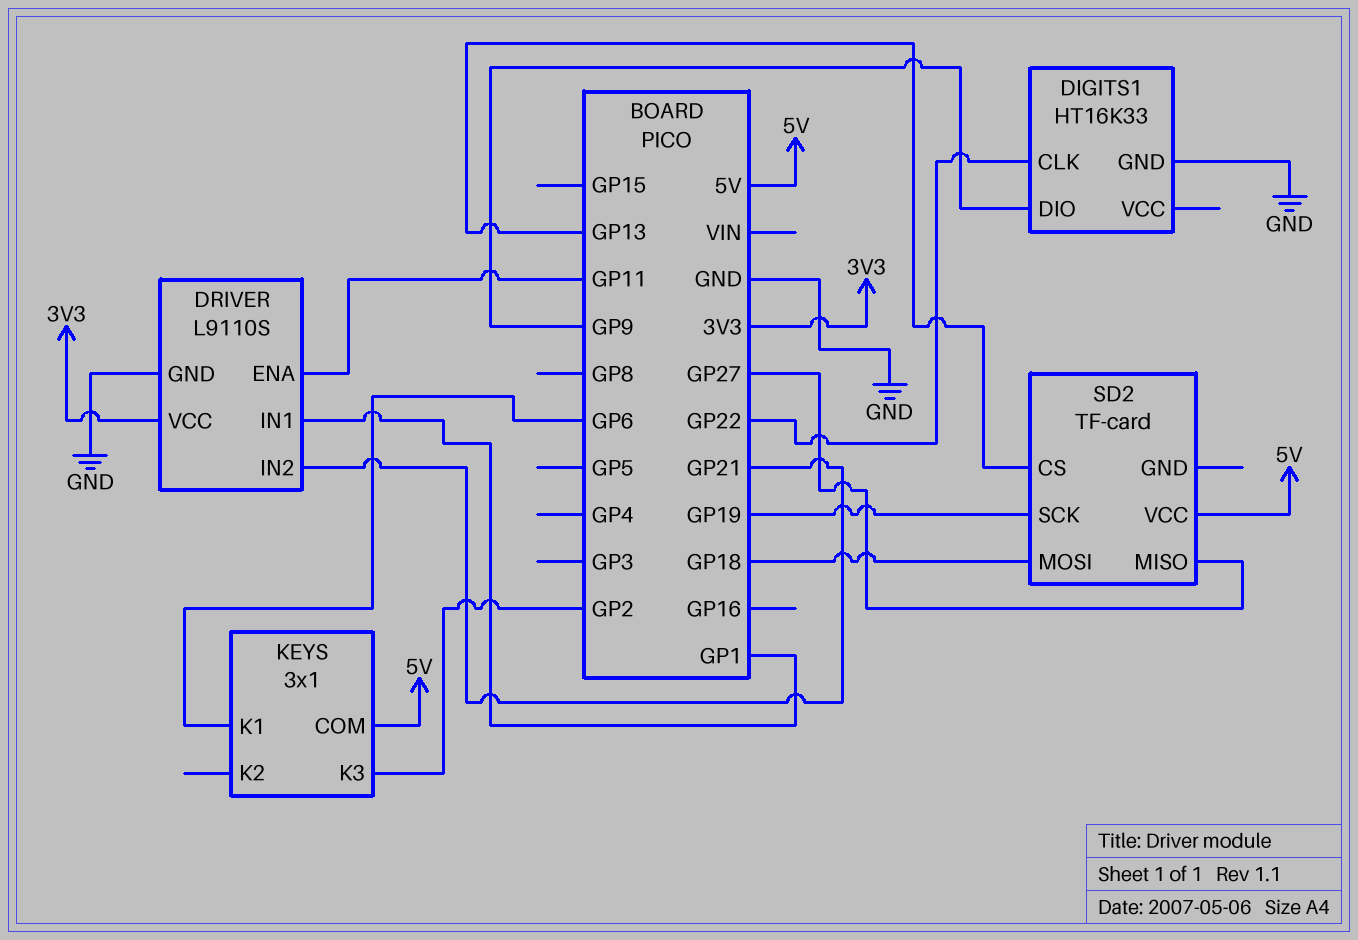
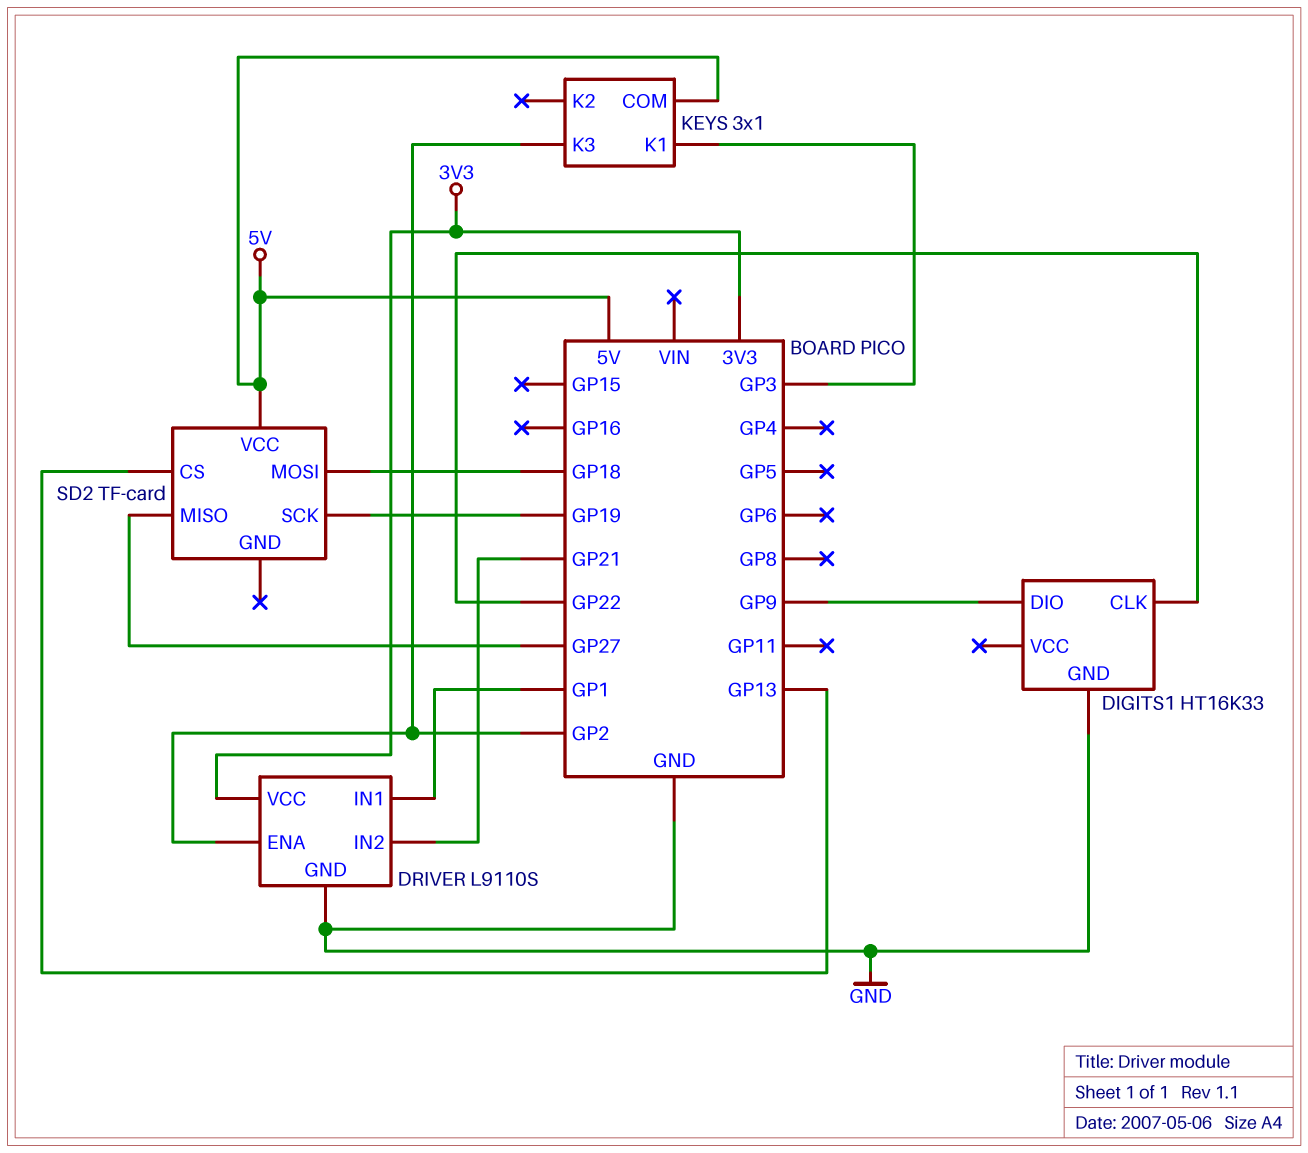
DRIVER pin ENA: GP11 -> GP2
KEYS pin K1: GP6 -> GP3

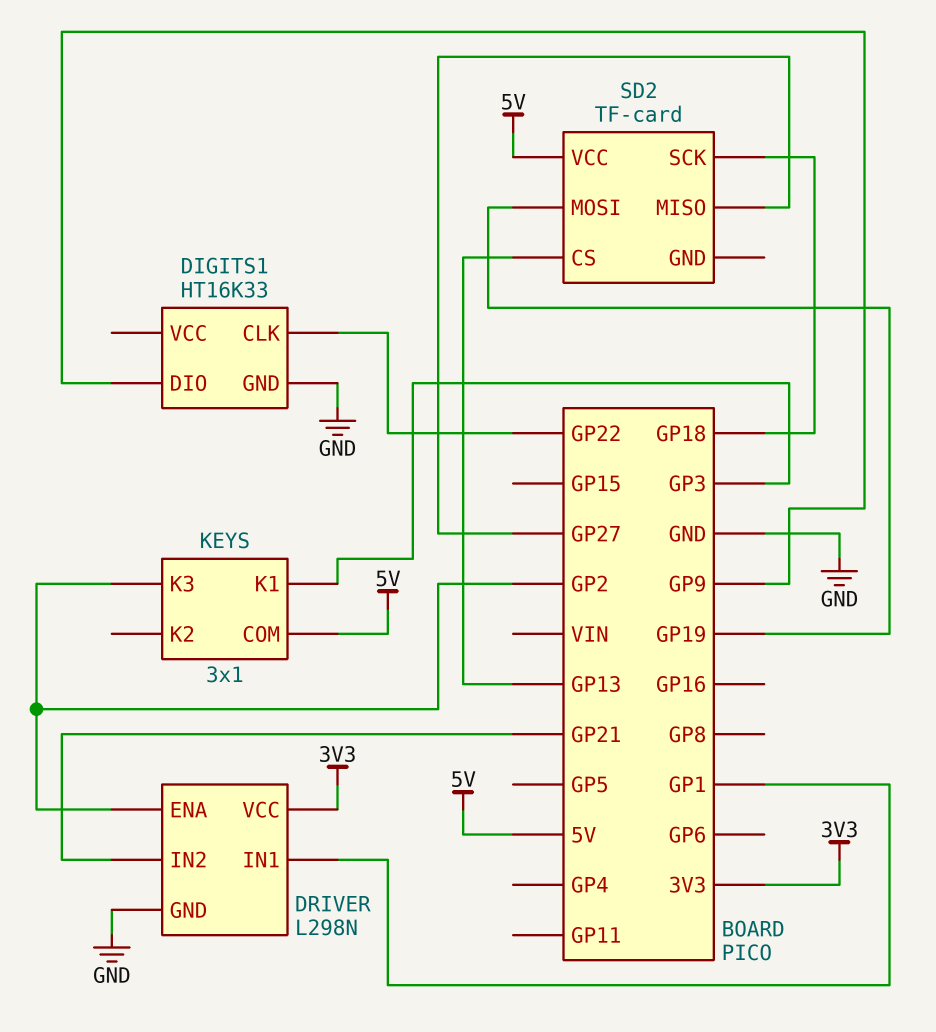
DRIVER: L9110S -> L298N
SD2 pin MOSI: GP18 -> GP19
SD2 pin SCK: GP19 -> GP18

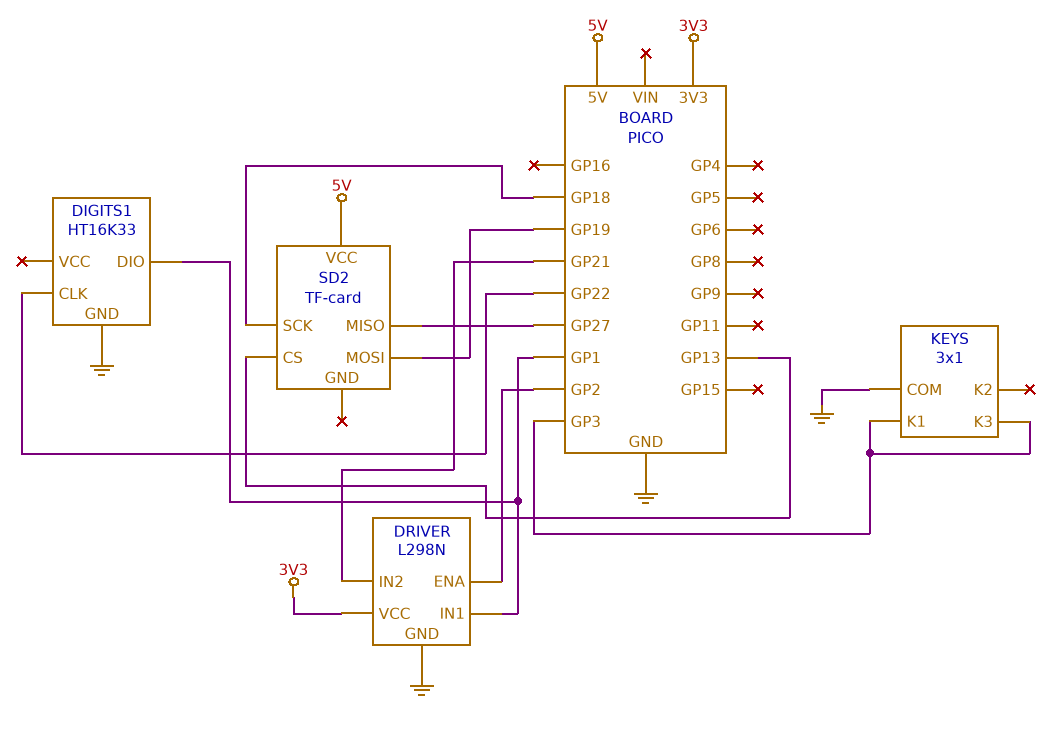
DIGITS1 pin DIO: GP9 -> GP1
KEYS pin COM: 5V -> GND
KEYS pin K3: GP2 -> GP3

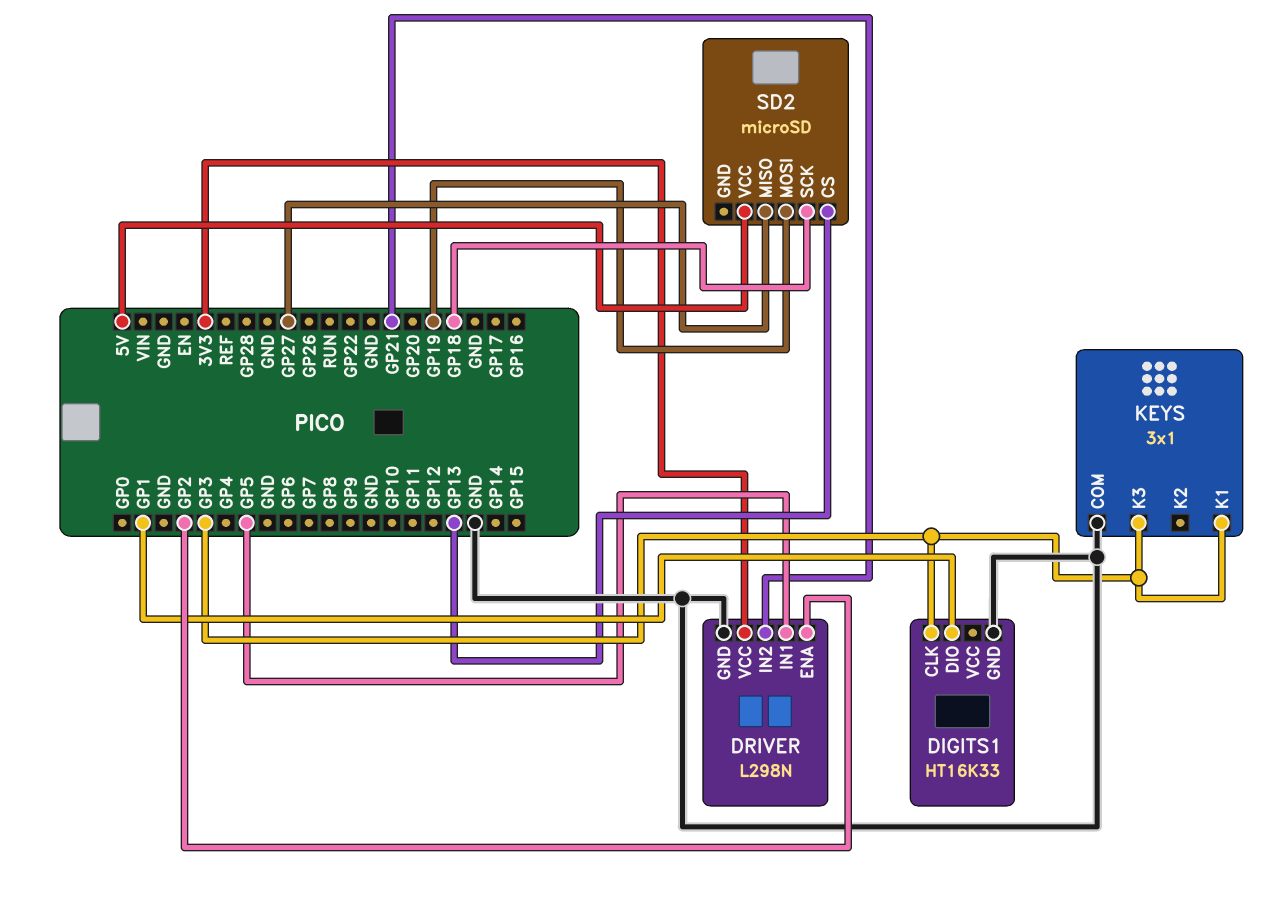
DIGITS1 pin CLK: GP22 -> GP3
DRIVER pin IN1: GP1 -> GP5
SD2: TF-card -> microSD

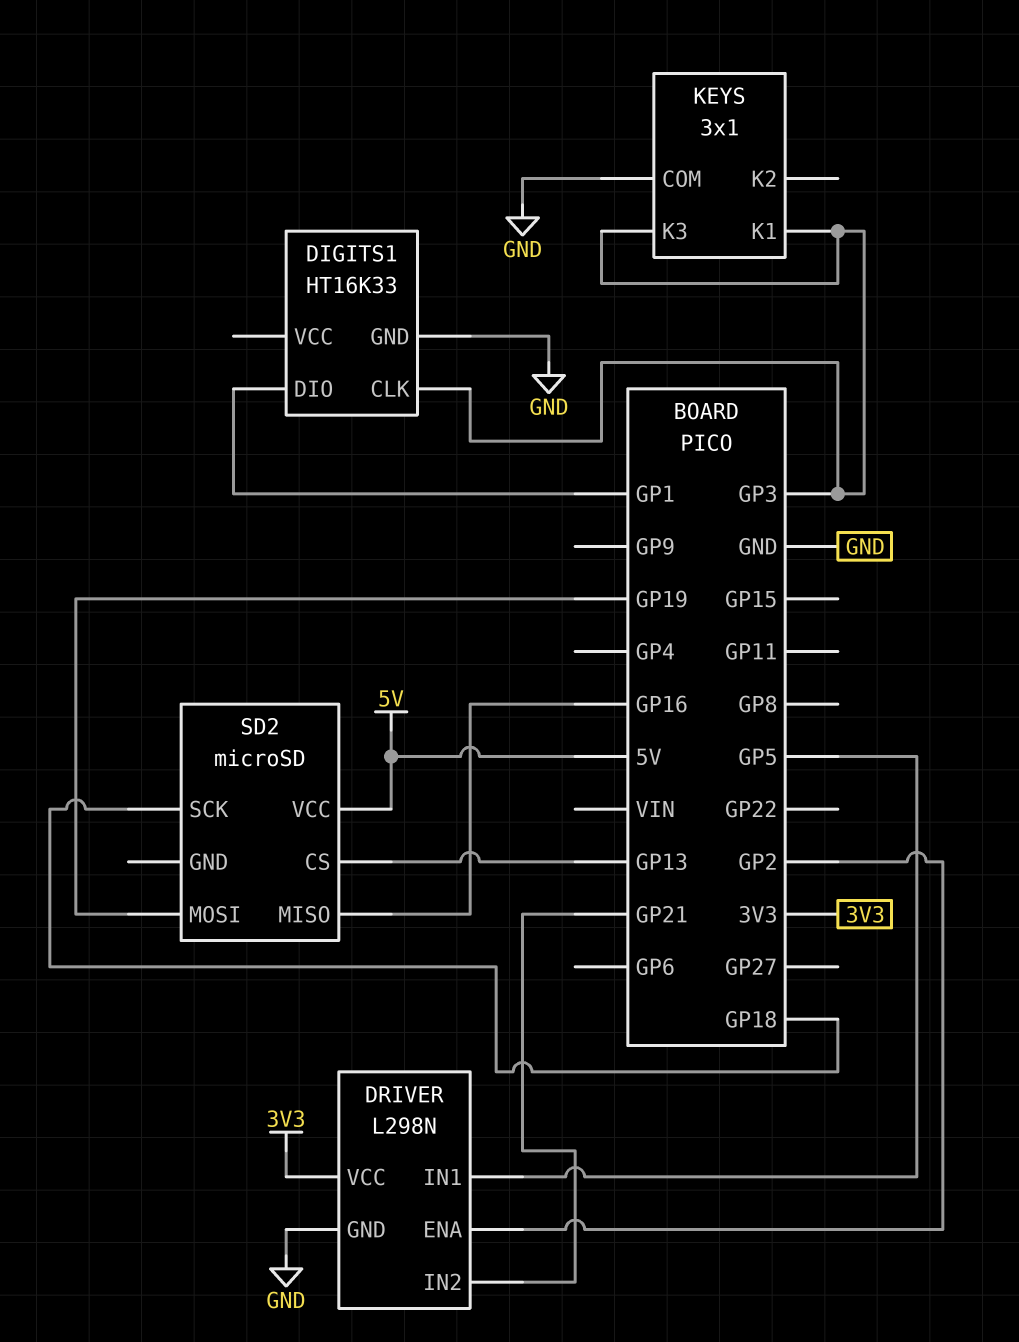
SD2 pin MISO: GP27 -> GP16

